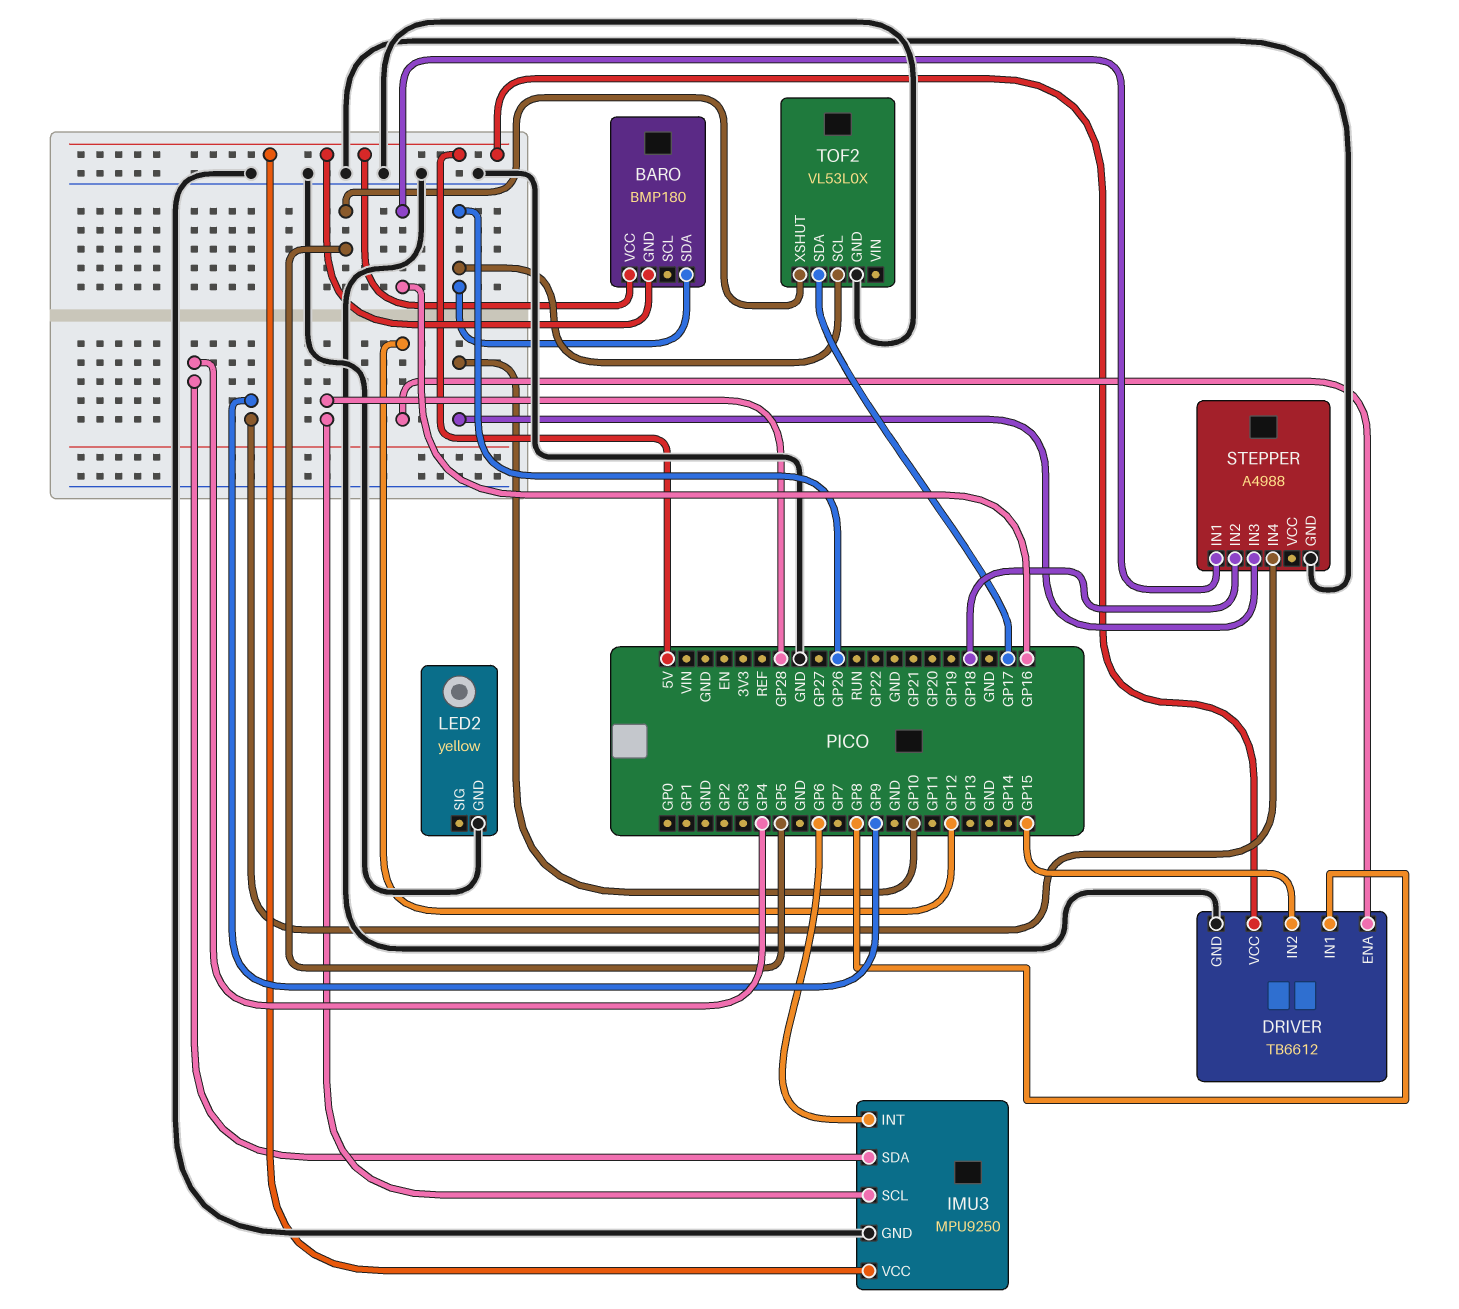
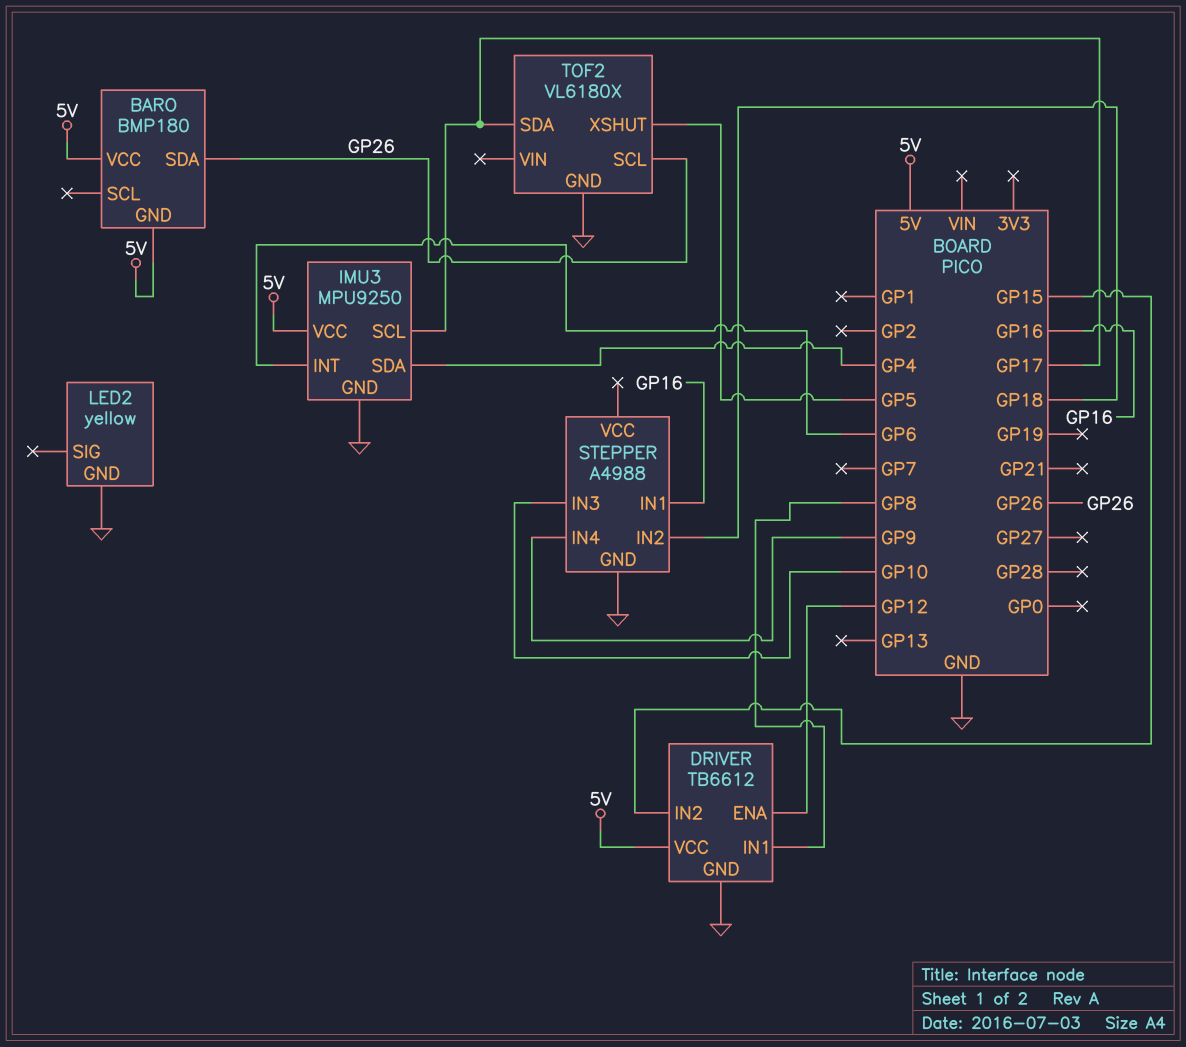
IMU3 pin SCL: GP28 -> GP17
TOF2: VL53L0X -> VL6180X

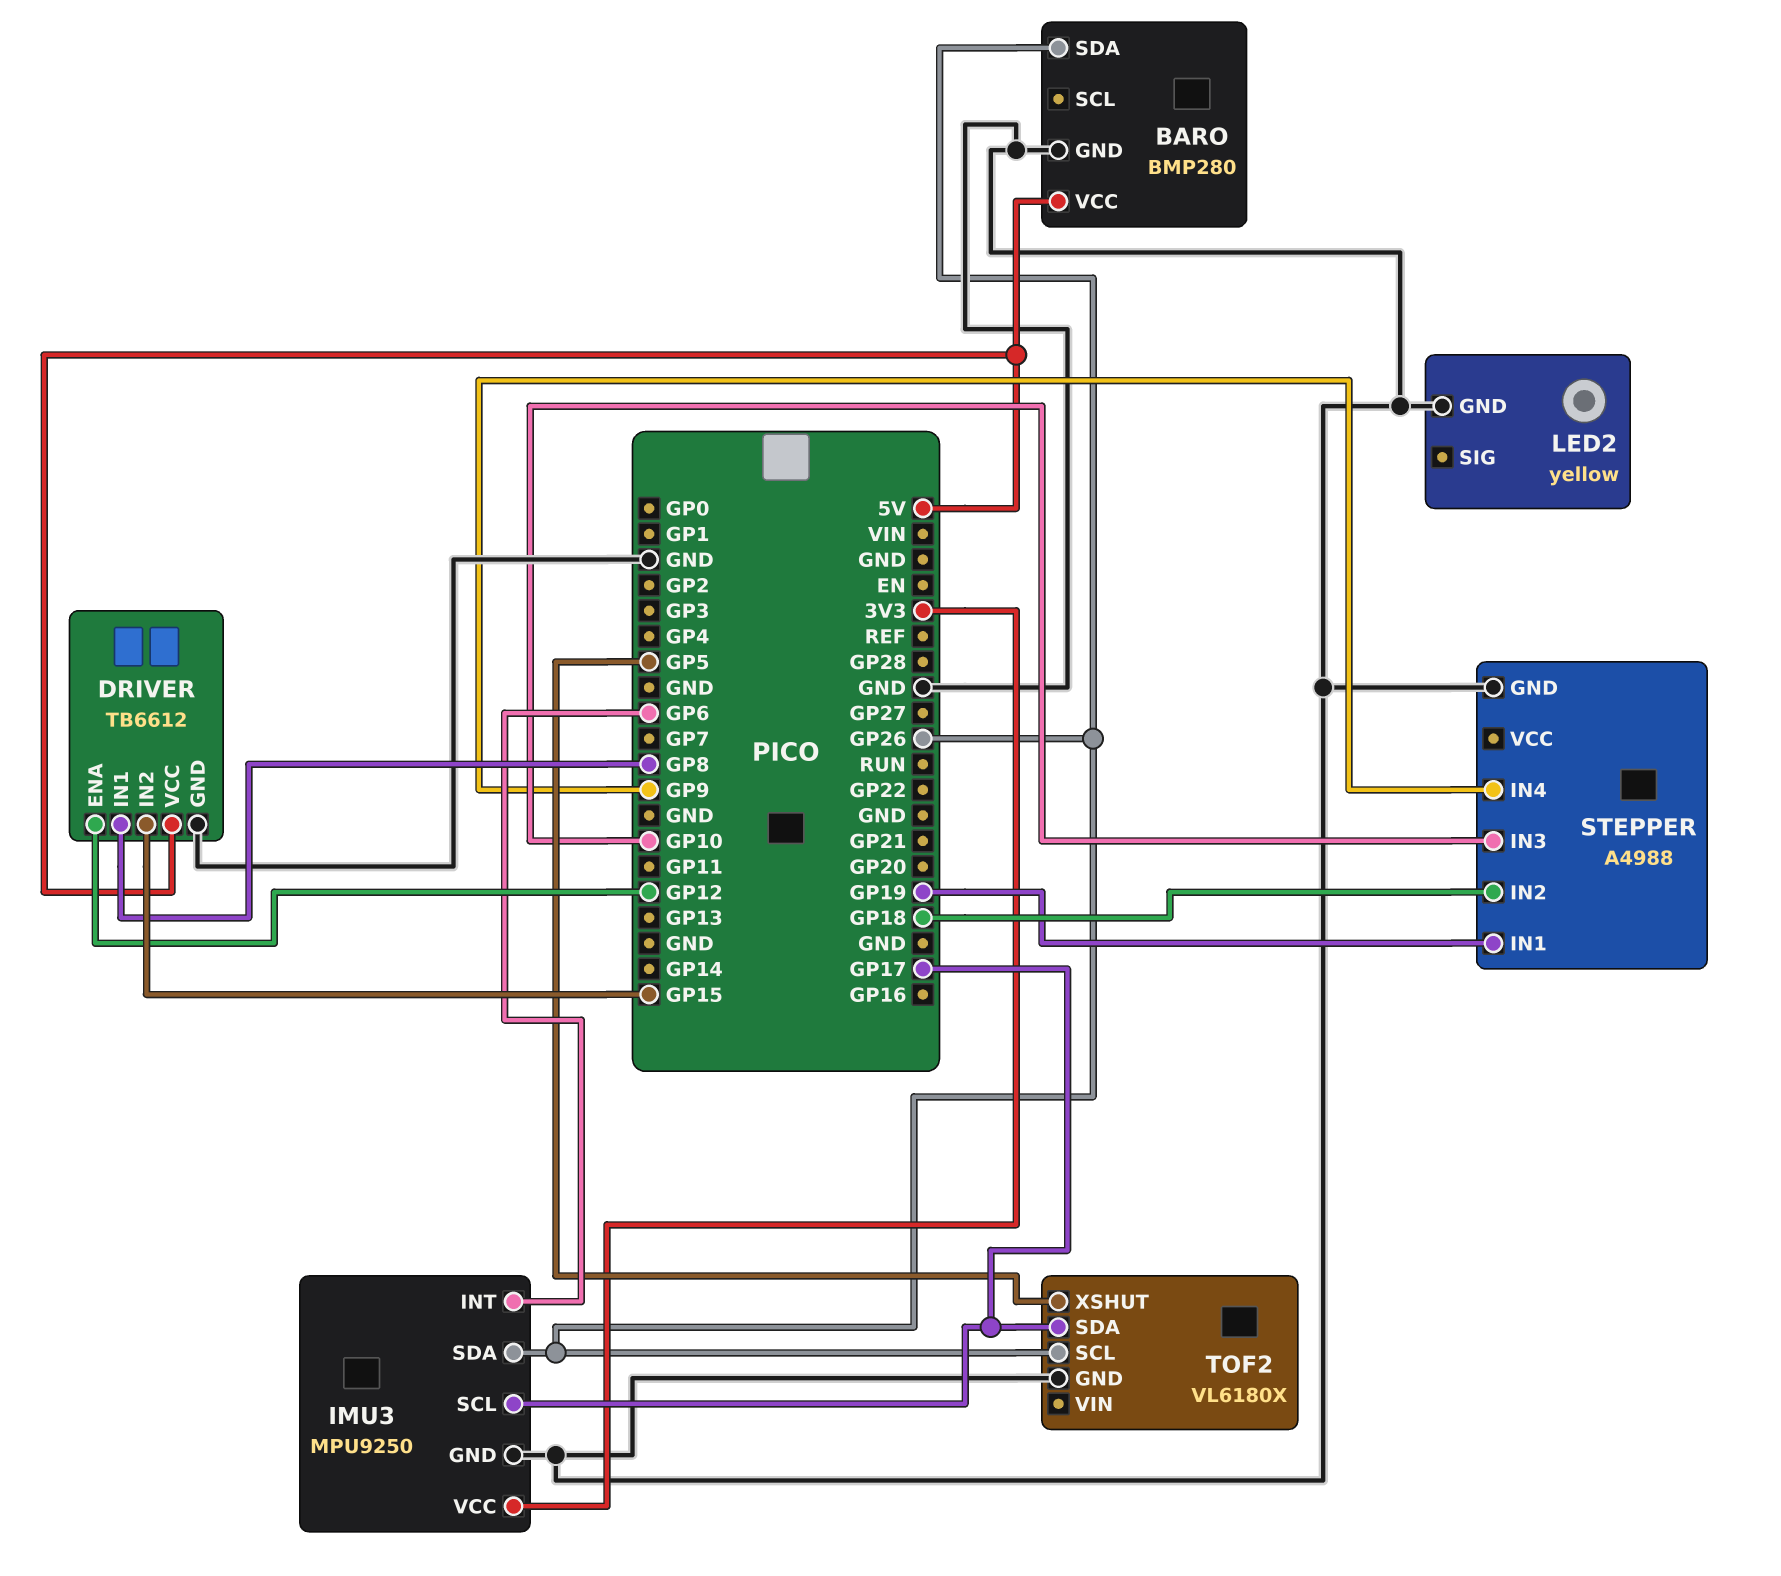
BARO: BMP180 -> BMP280
BARO pin GND: 5V -> GND
IMU3 pin SDA: GP4 -> GP26
IMU3 pin VCC: 5V -> 3V3
STEPPER pin IN1: GP16 -> GP19

